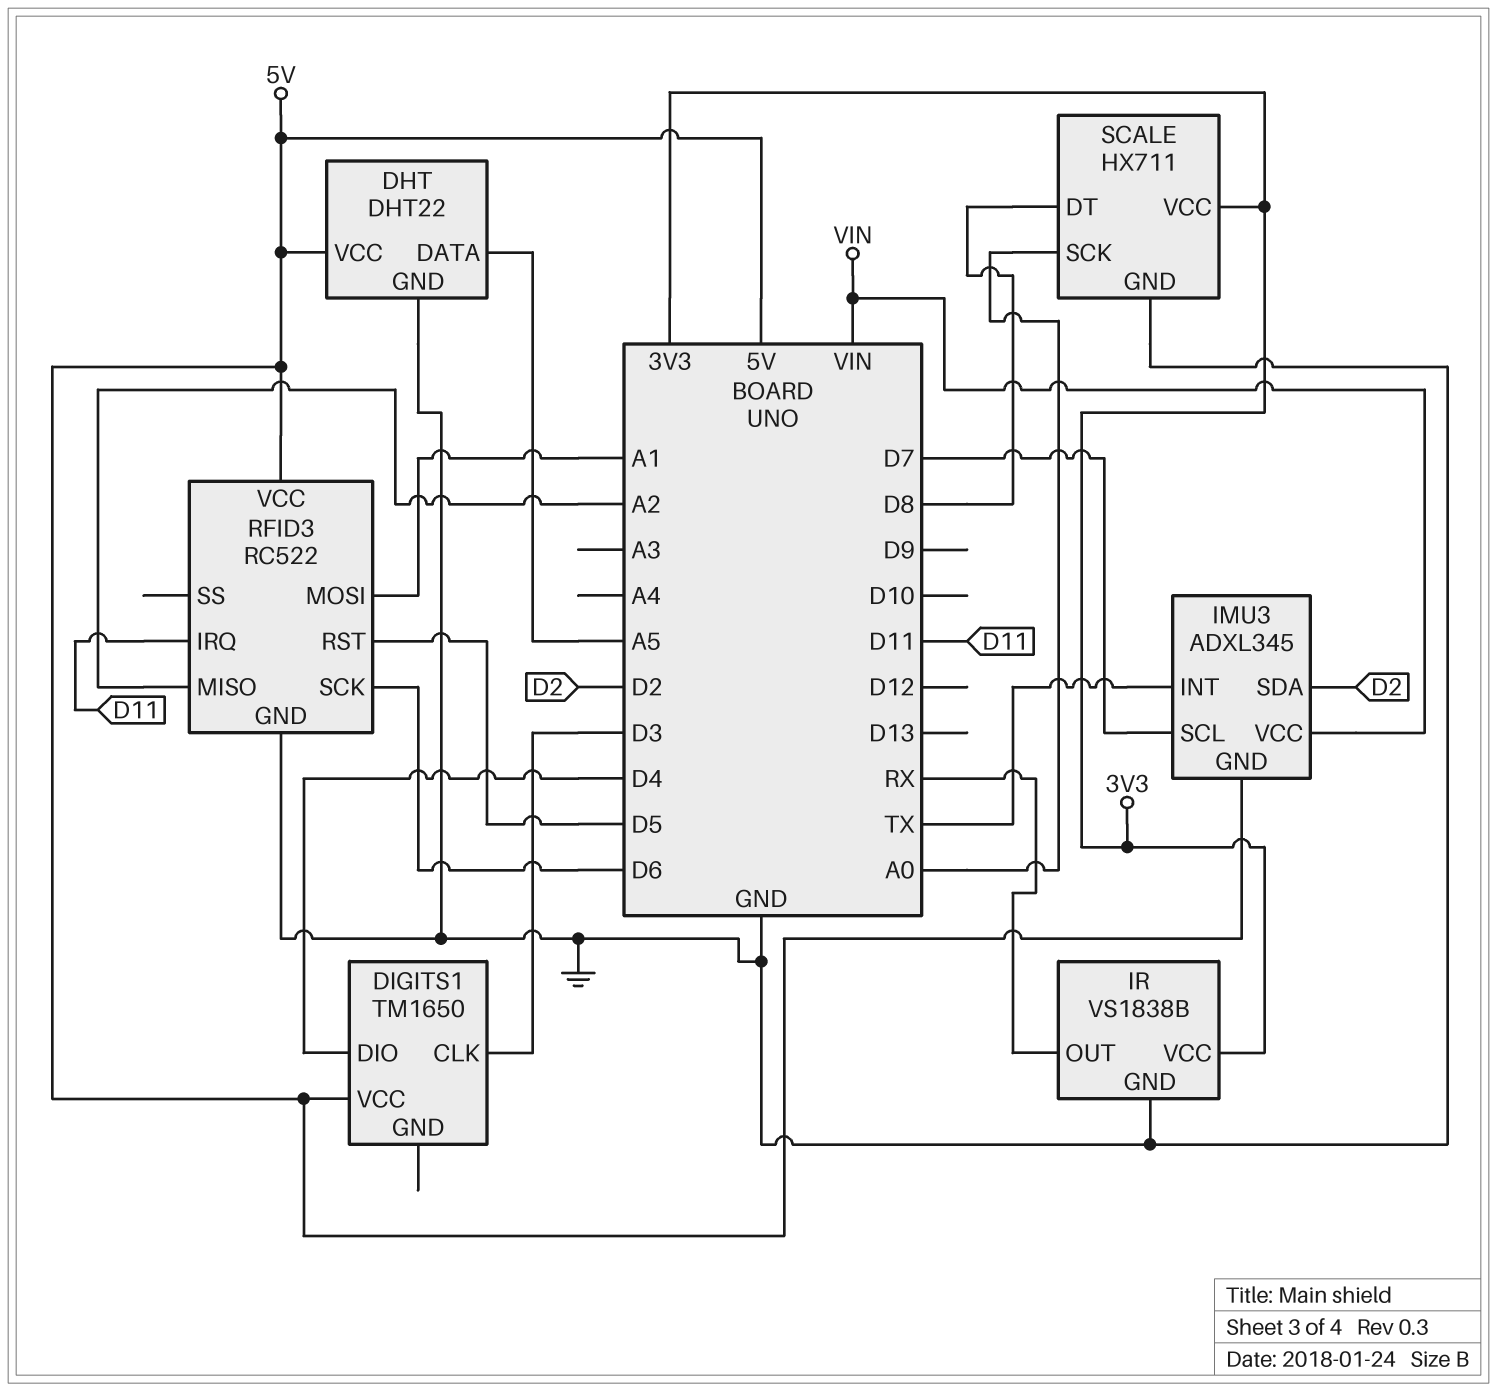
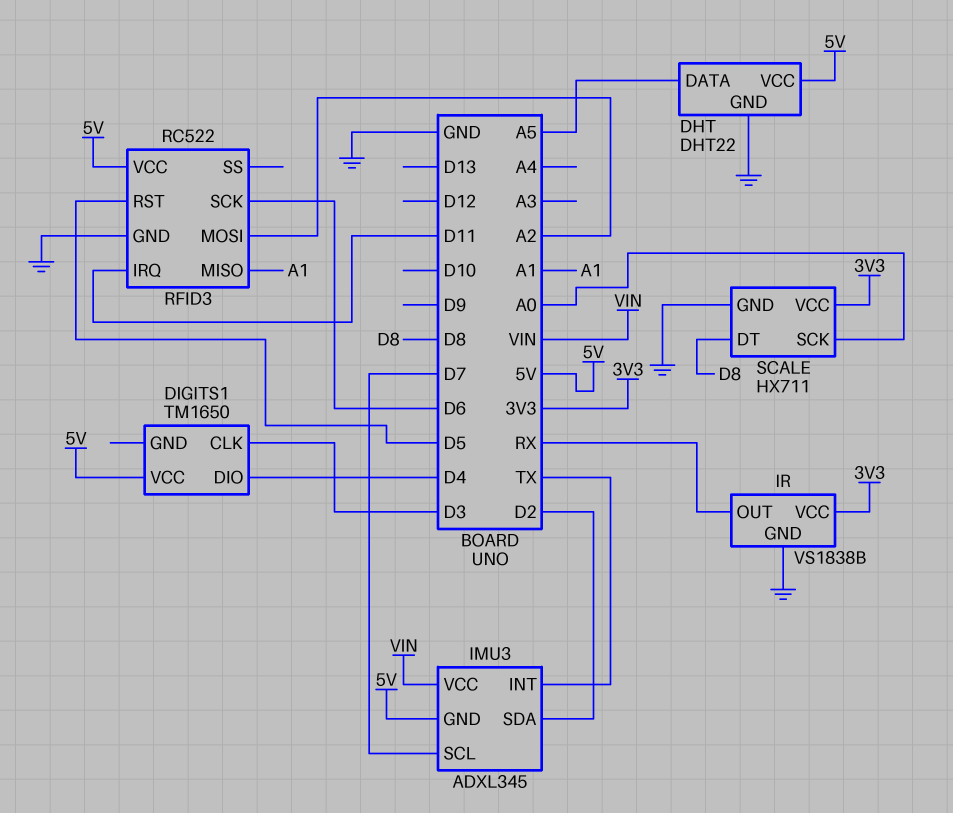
RFID3 pin MISO: A2 -> A1
RFID3 pin MOSI: A1 -> A2

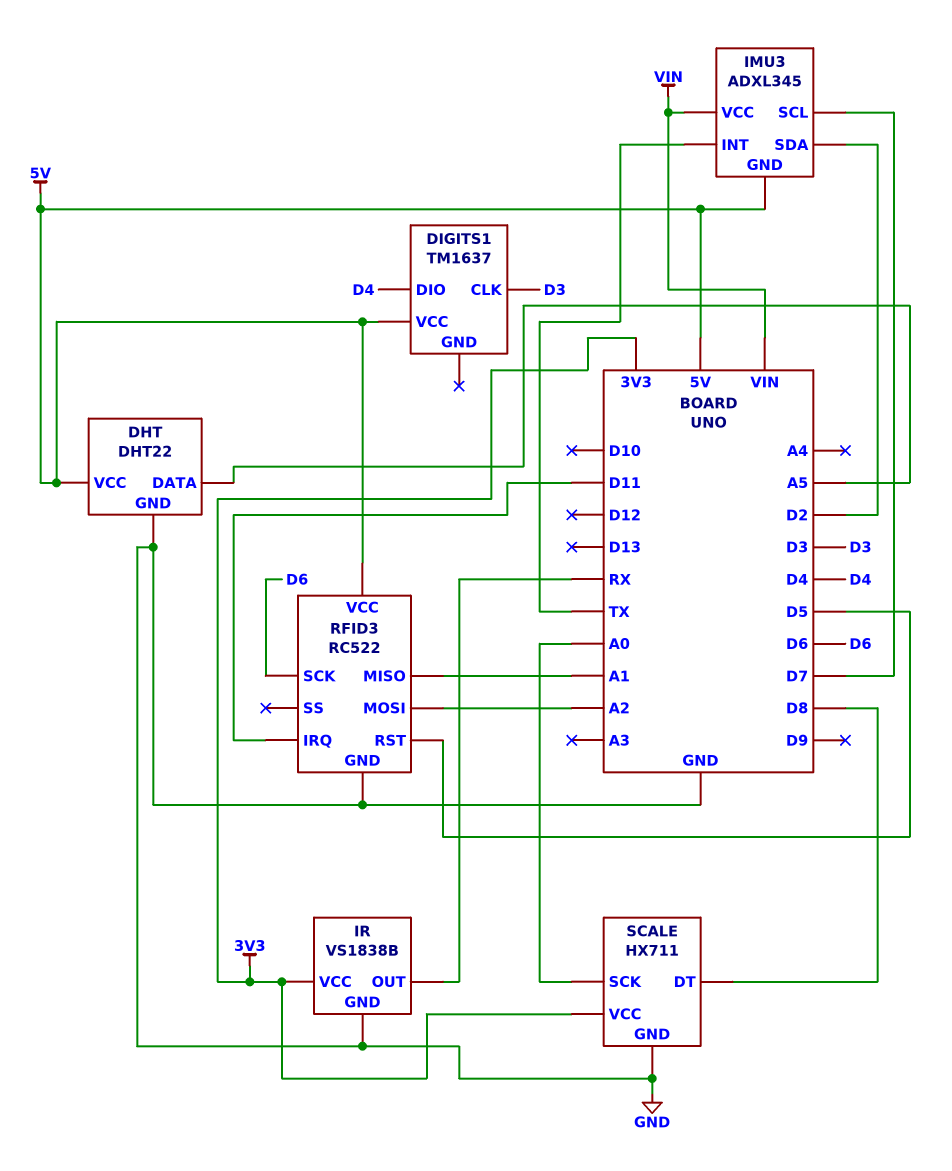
DIGITS1: TM1650 -> TM1637

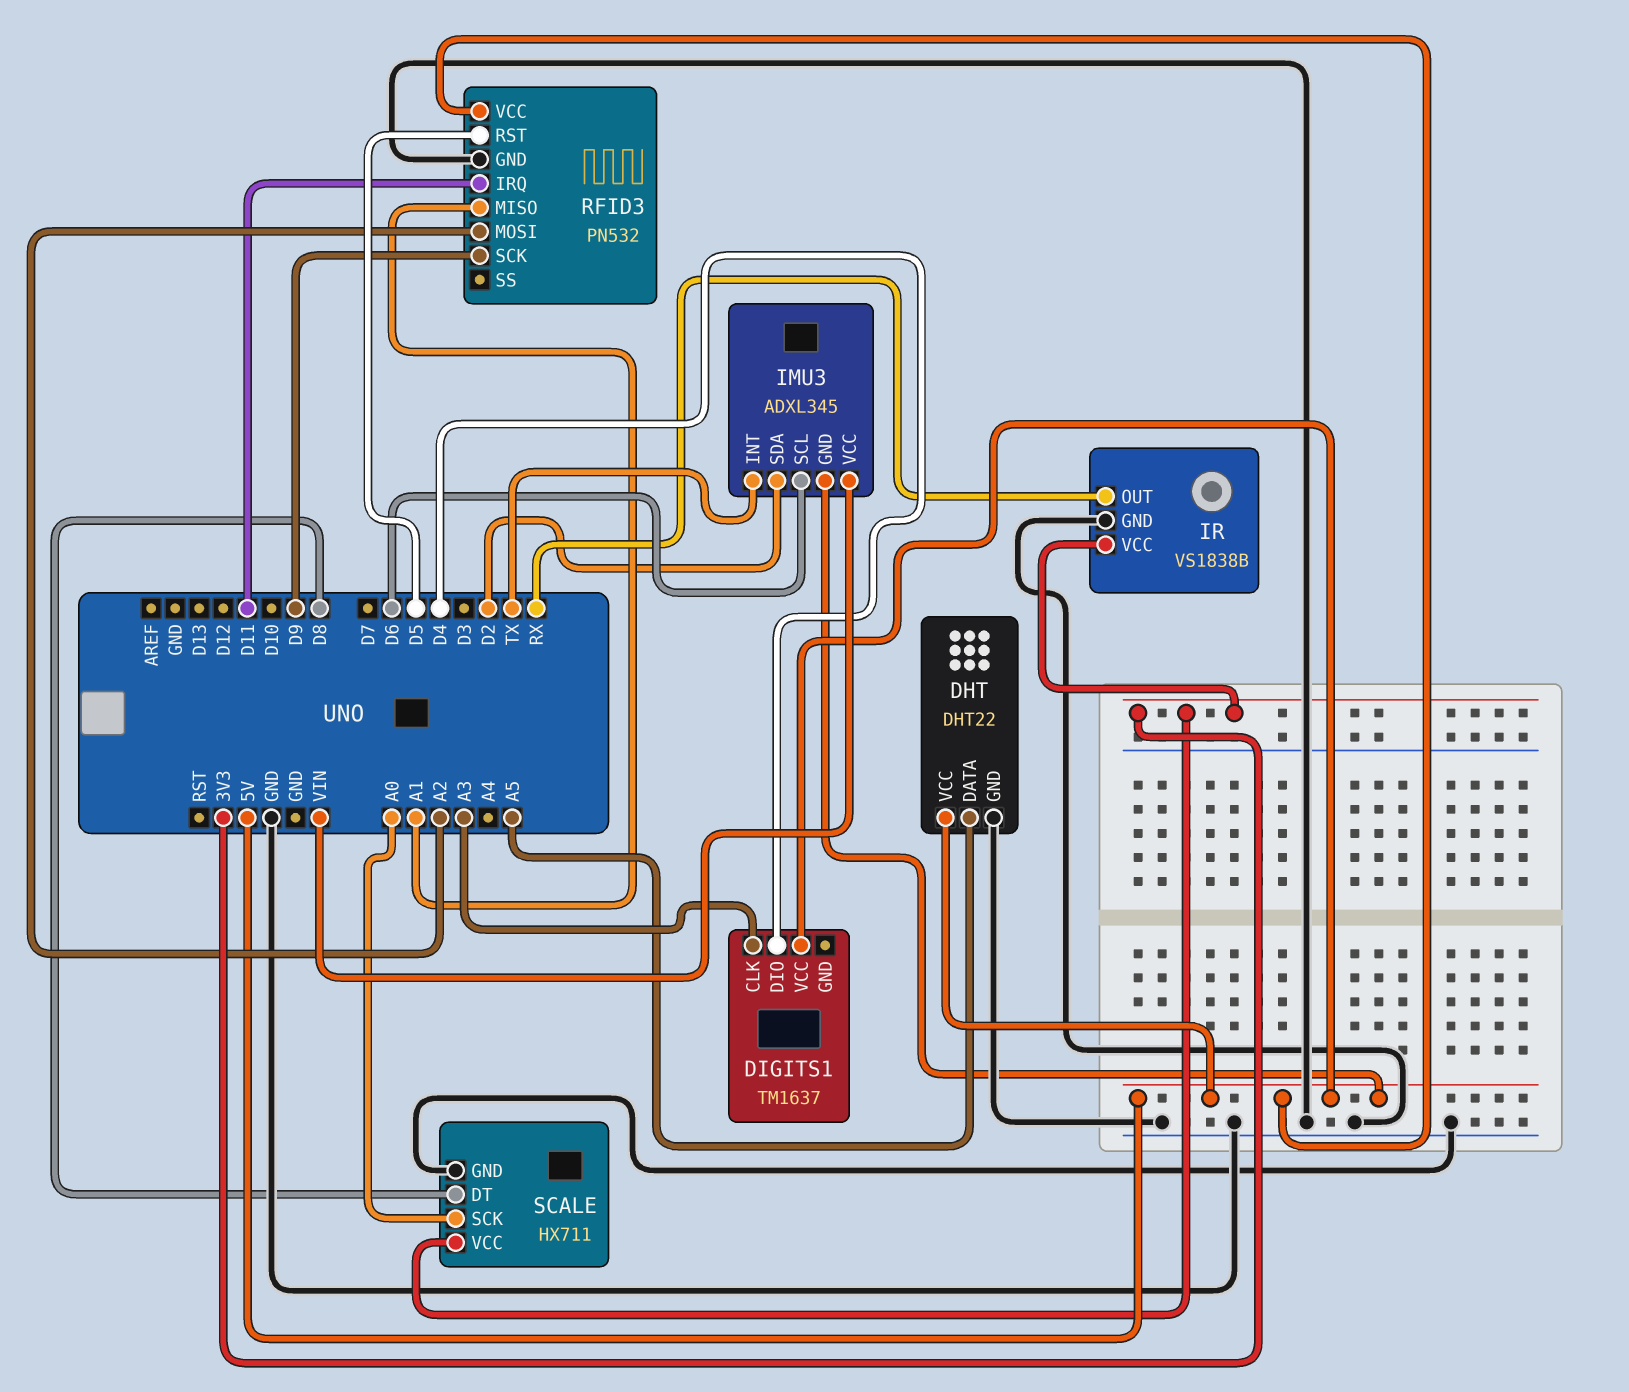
DIGITS1 pin CLK: D3 -> A3
IMU3 pin SCL: D7 -> D6
RFID3: RC522 -> PN532
RFID3 pin SCK: D6 -> D9

